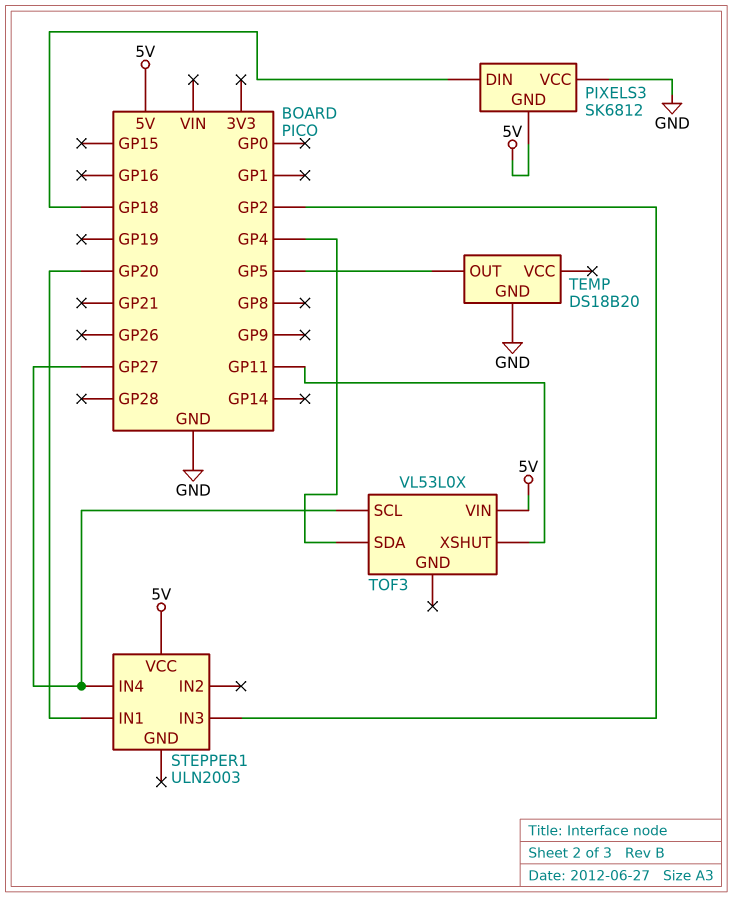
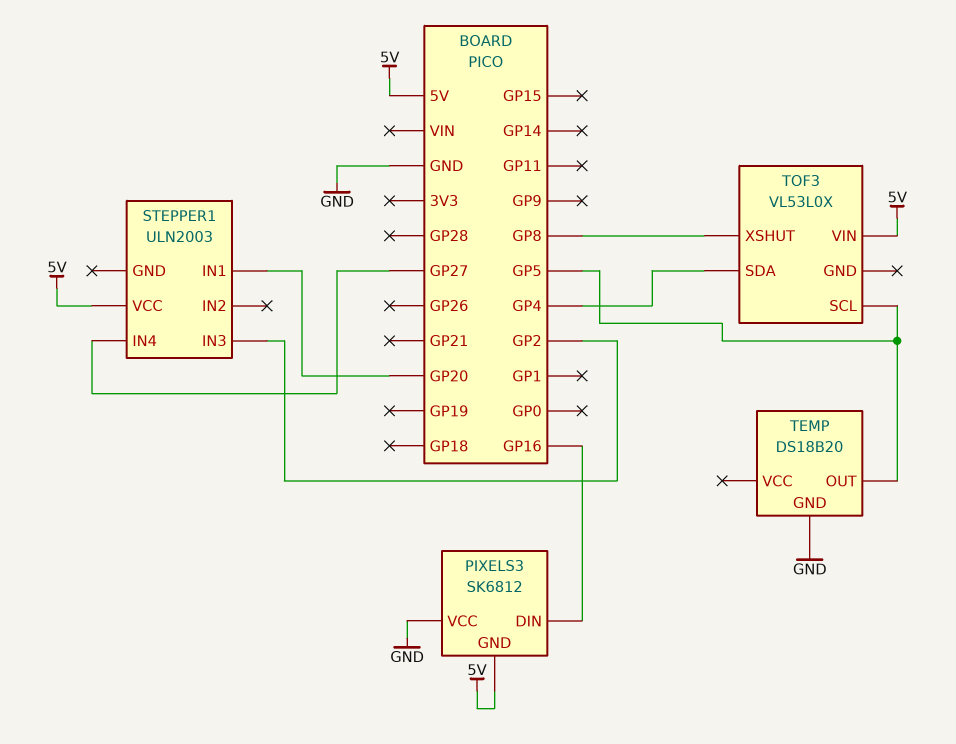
PIXELS3 pin DIN: GP18 -> GP16
TOF3 pin SCL: GP27 -> GP5
TOF3 pin XSHUT: GP11 -> GP8

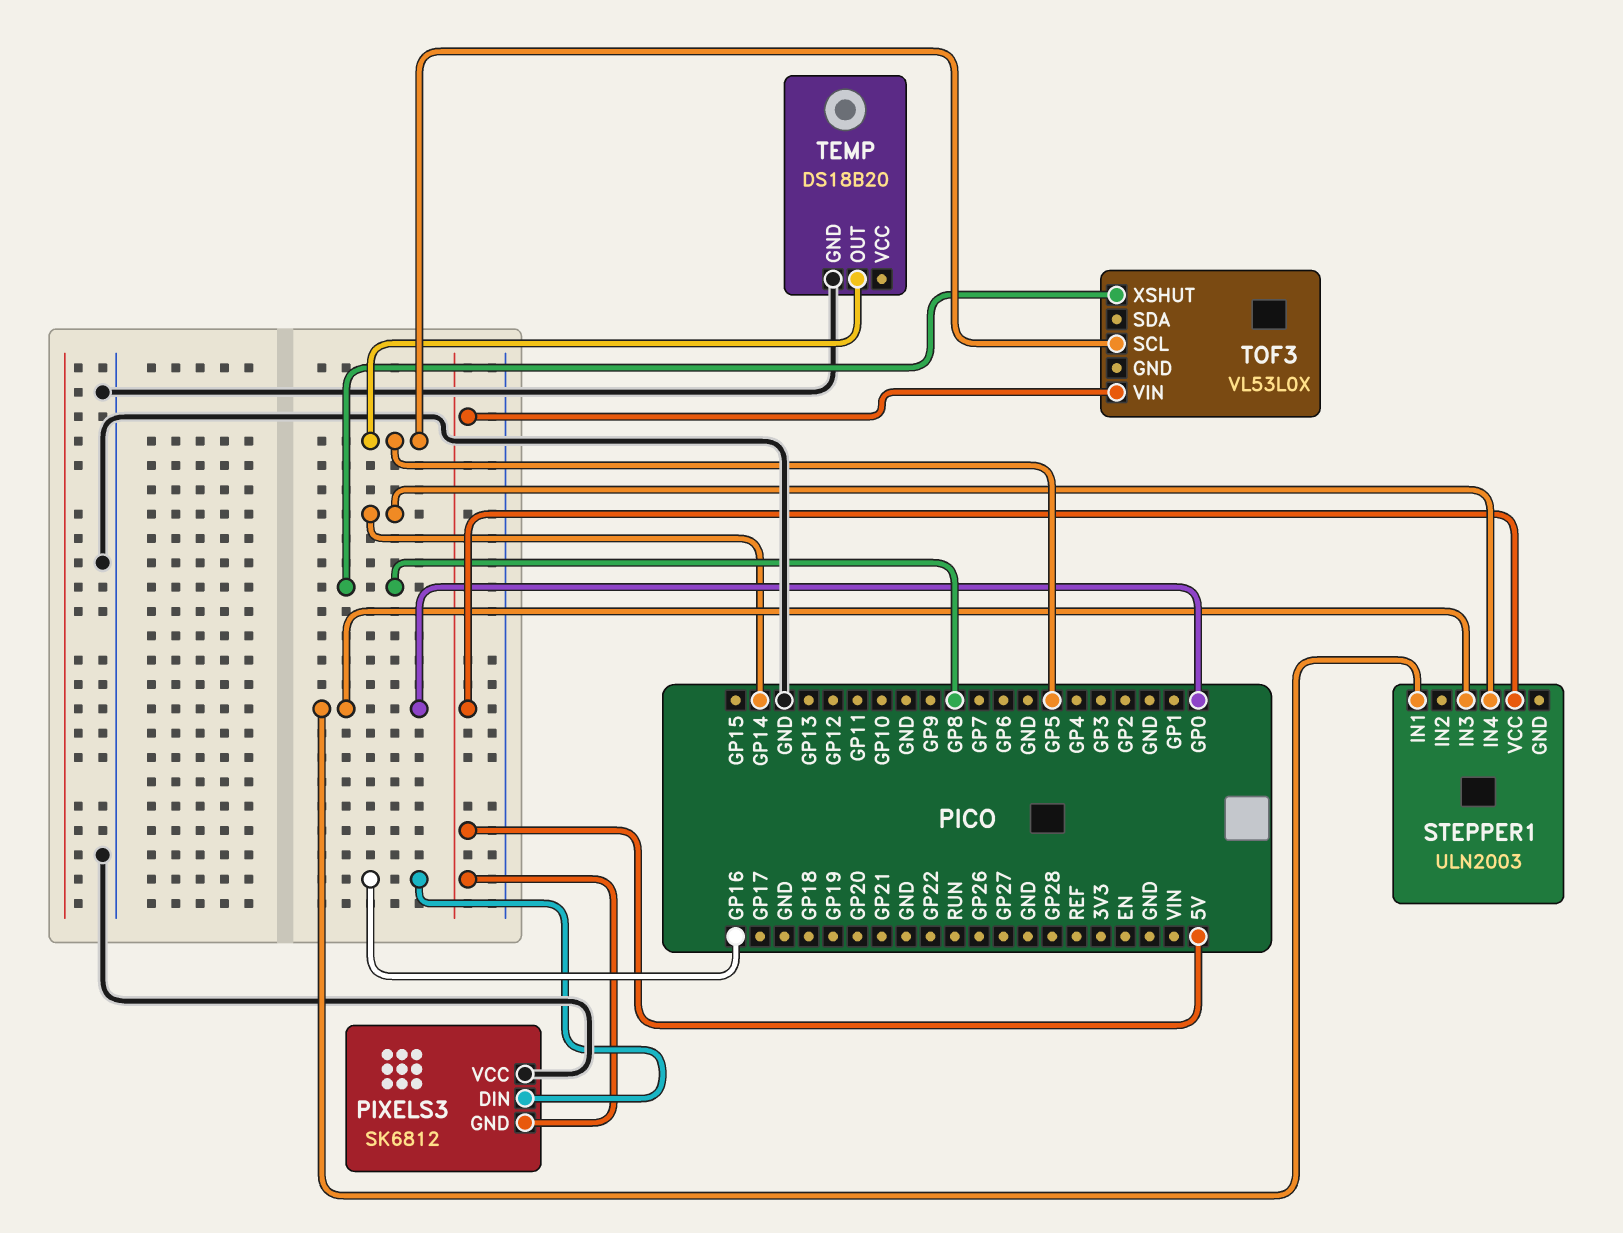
STEPPER1 pin IN1: GP20 -> GP0
STEPPER1 pin IN3: GP2 -> GP0
STEPPER1 pin IN4: GP27 -> GP14
TOF3 pin SDA: GP4 -> none

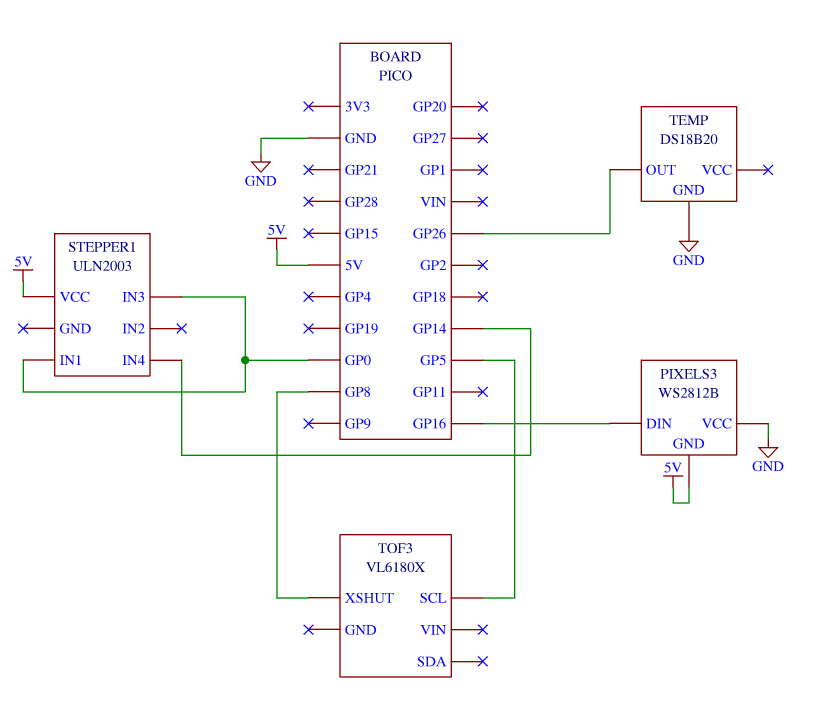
PIXELS3: SK6812 -> WS2812B
TEMP pin OUT: GP5 -> GP26
TOF3: VL53L0X -> VL6180X
TOF3 pin VIN: 5V -> none

